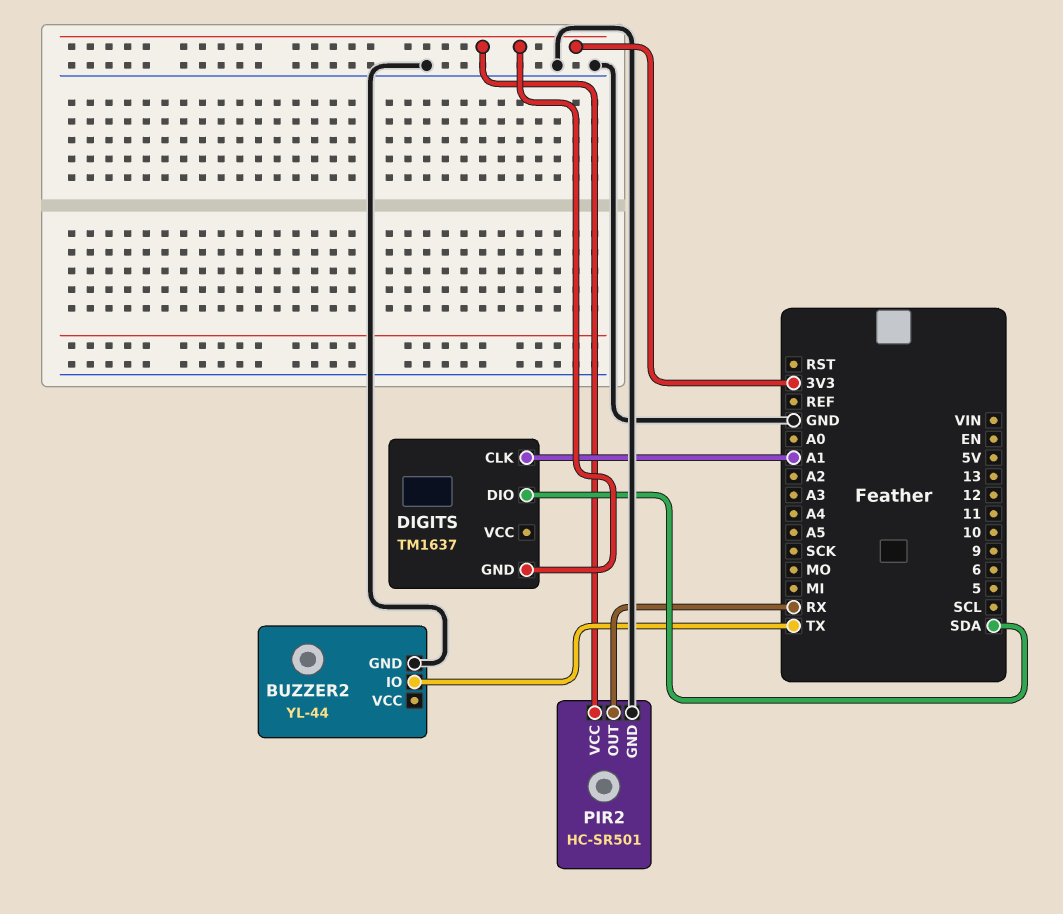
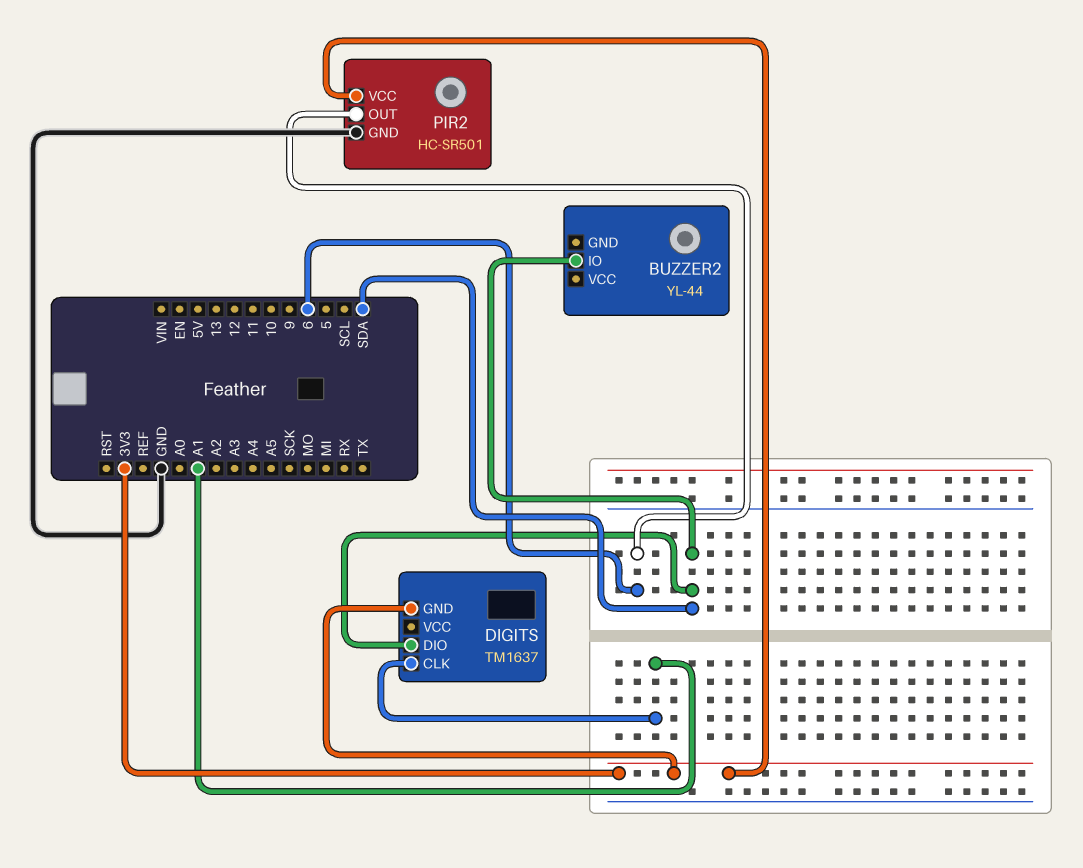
BUZZER2 pin GND: GND -> none
BUZZER2 pin IO: TX -> SDA
PIR2 pin OUT: RX -> 6

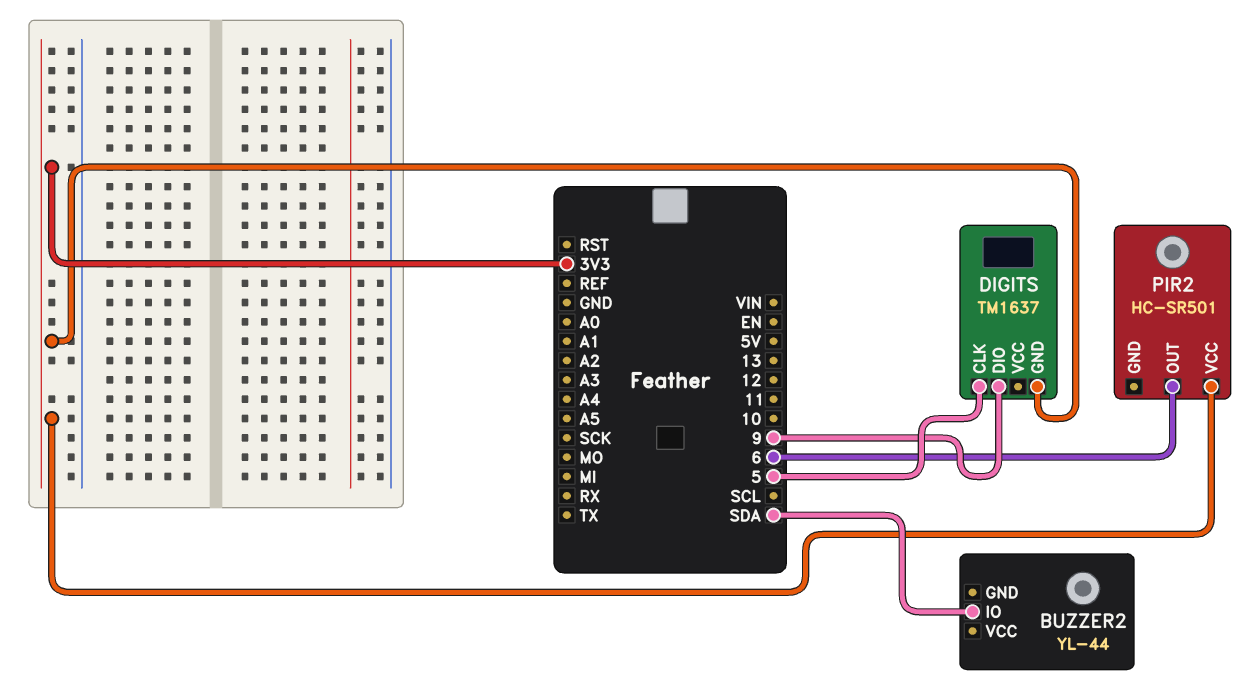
DIGITS pin CLK: A1 -> 5
DIGITS pin DIO: SDA -> 9
PIR2 pin GND: GND -> none

